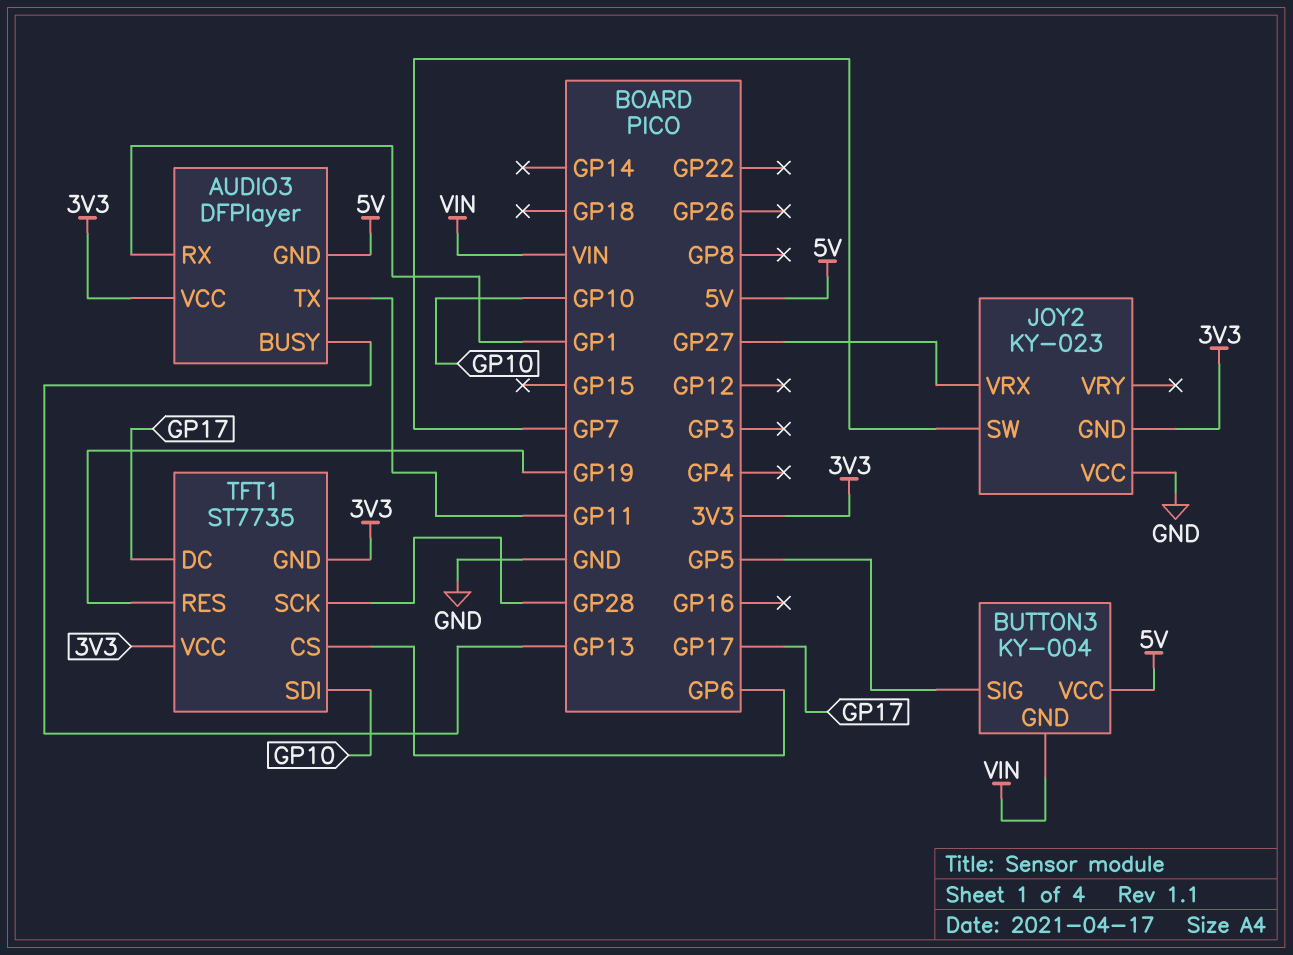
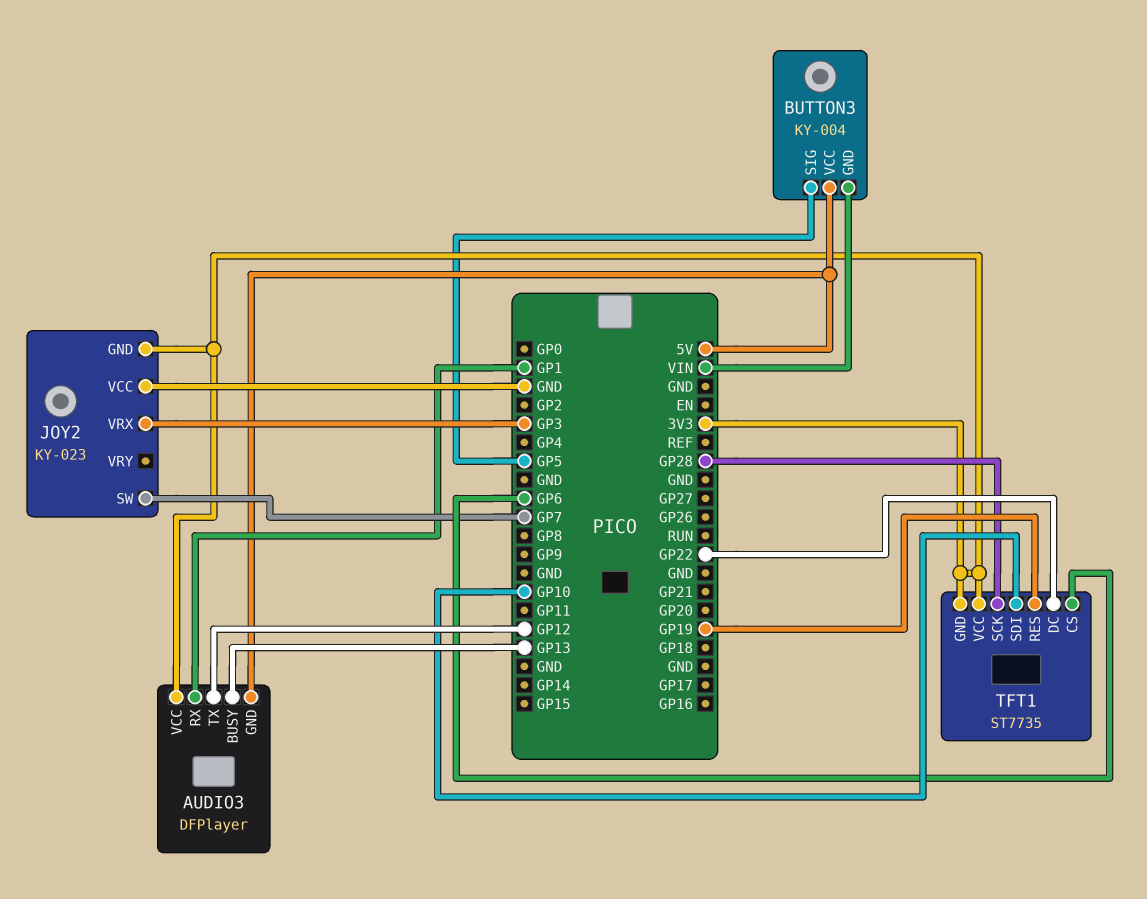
AUDIO3 pin TX: GP11 -> GP12
JOY2 pin VRX: GP27 -> GP3
TFT1 pin DC: GP17 -> GP22

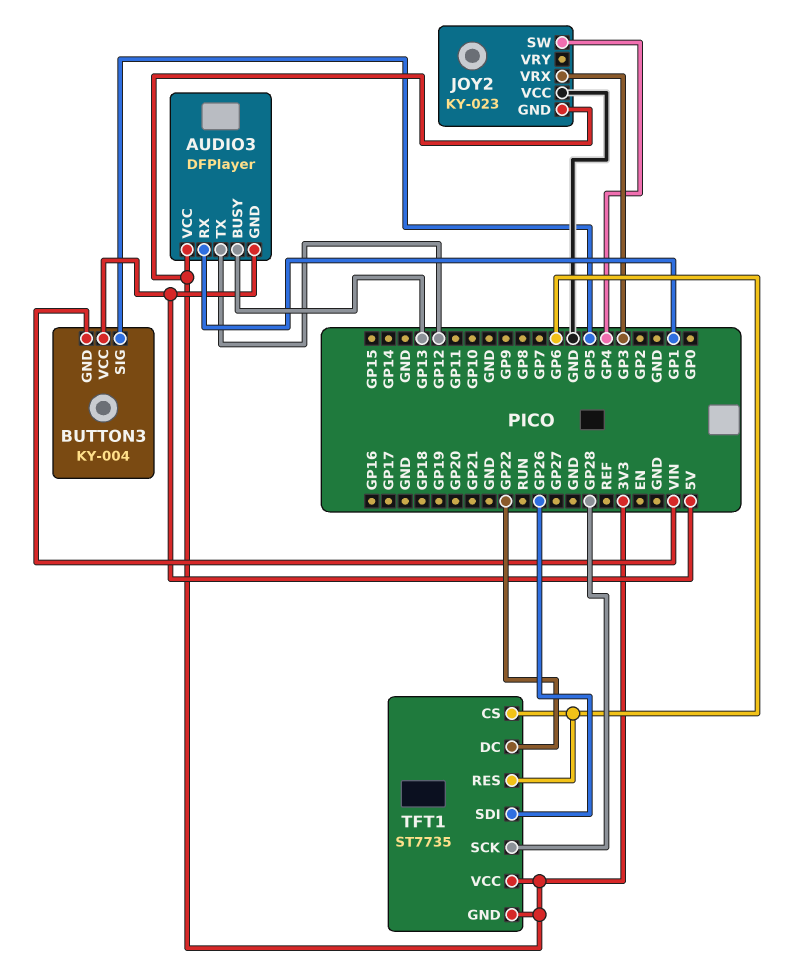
JOY2 pin SW: GP7 -> GP4
TFT1 pin RES: GP19 -> GP6
TFT1 pin SDI: GP10 -> GP26

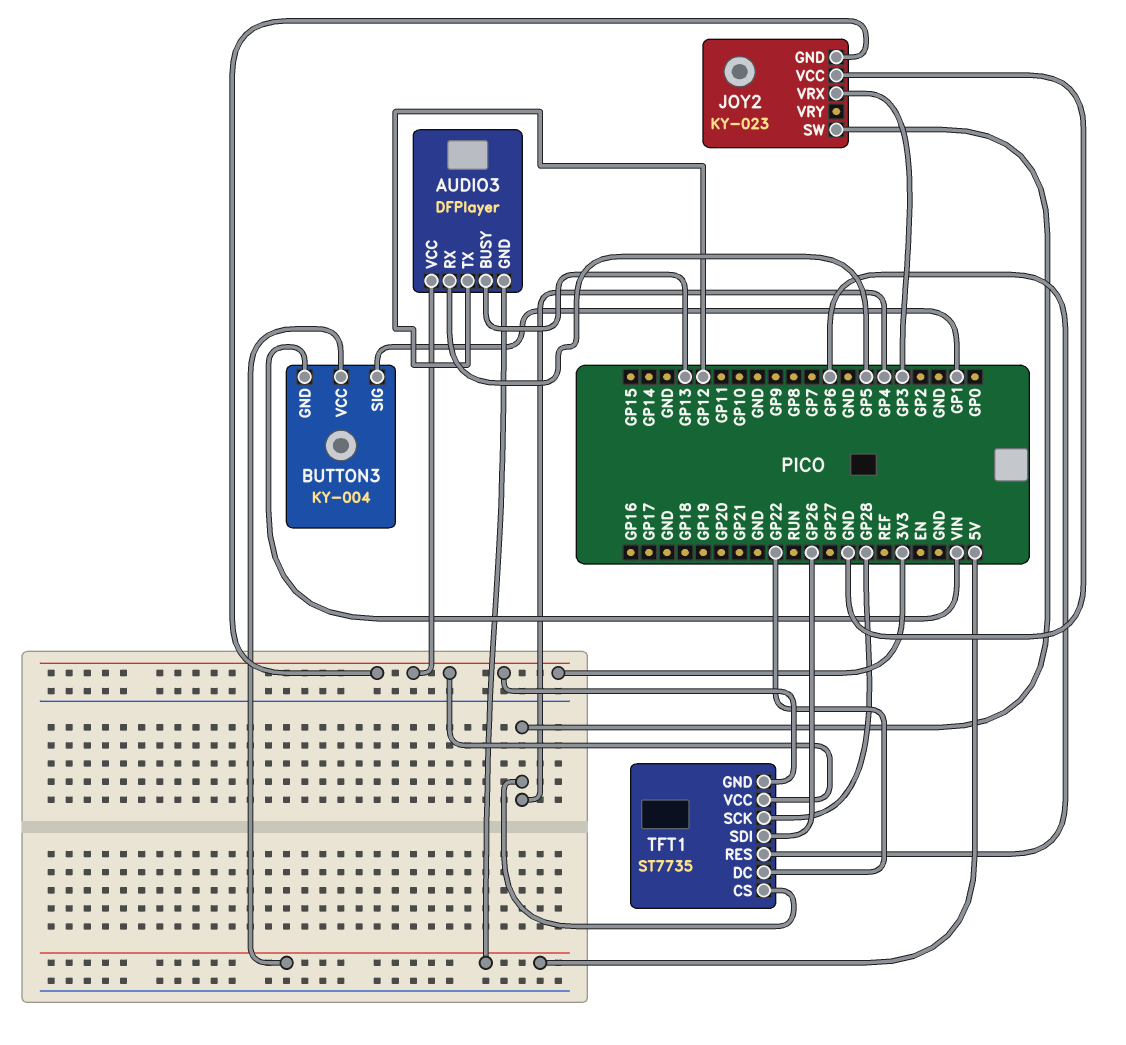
AUDIO3 pin RX: GP1 -> GP5
BUTTON3 pin SIG: GP5 -> GP1
TFT1 pin CS: GP6 -> GP4

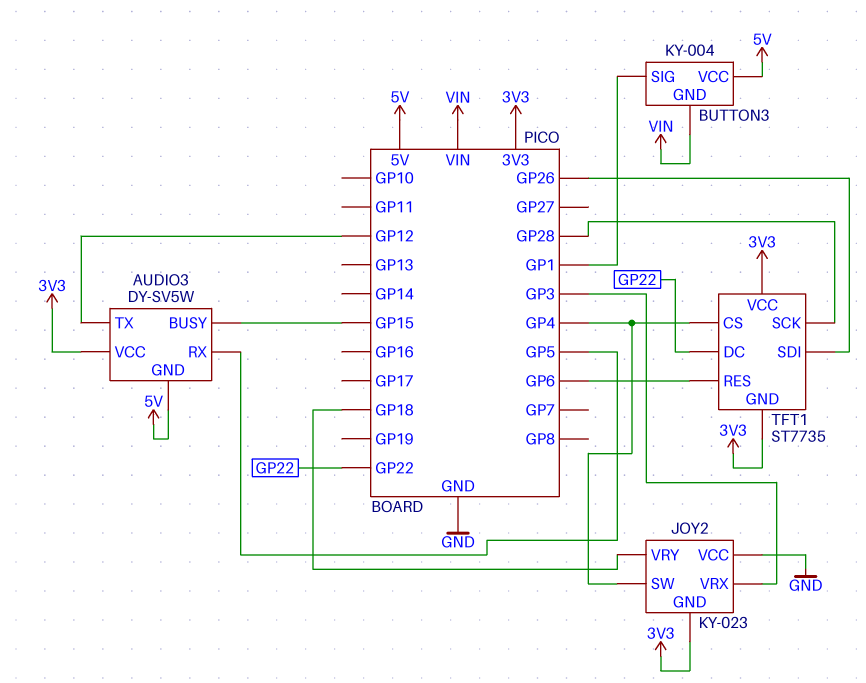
AUDIO3: DFPlayer -> DY-SV5W
AUDIO3 pin BUSY: GP13 -> GP15
JOY2 pin VRY: none -> GP18

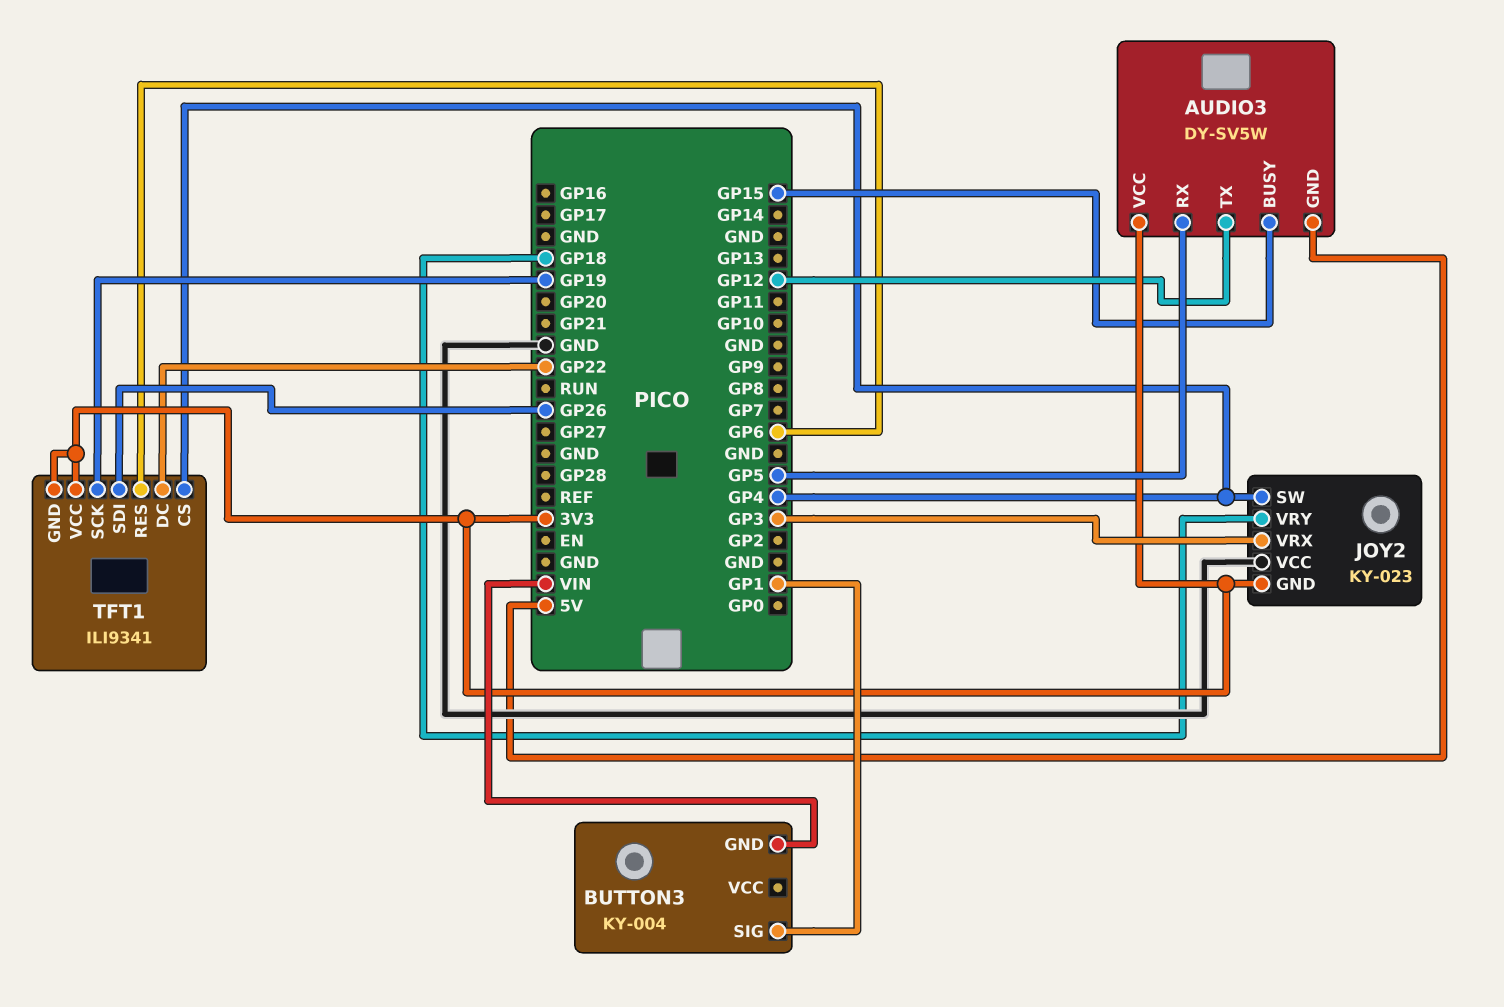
BUTTON3 pin VCC: 5V -> none
TFT1: ST7735 -> ILI9341
TFT1 pin SCK: GP28 -> GP19

